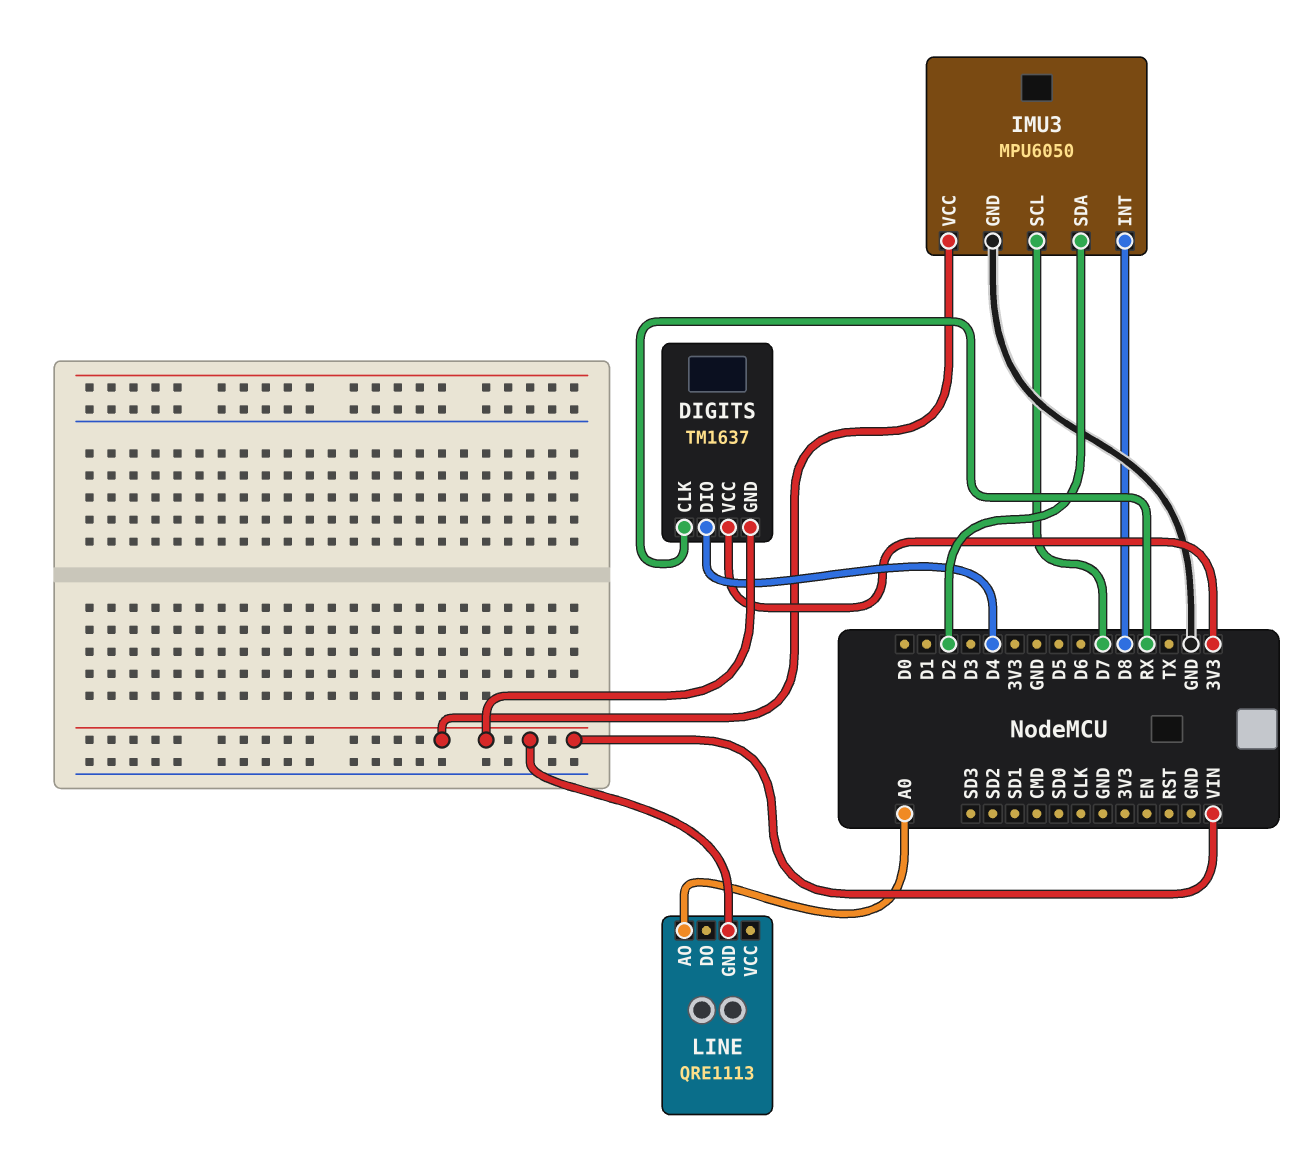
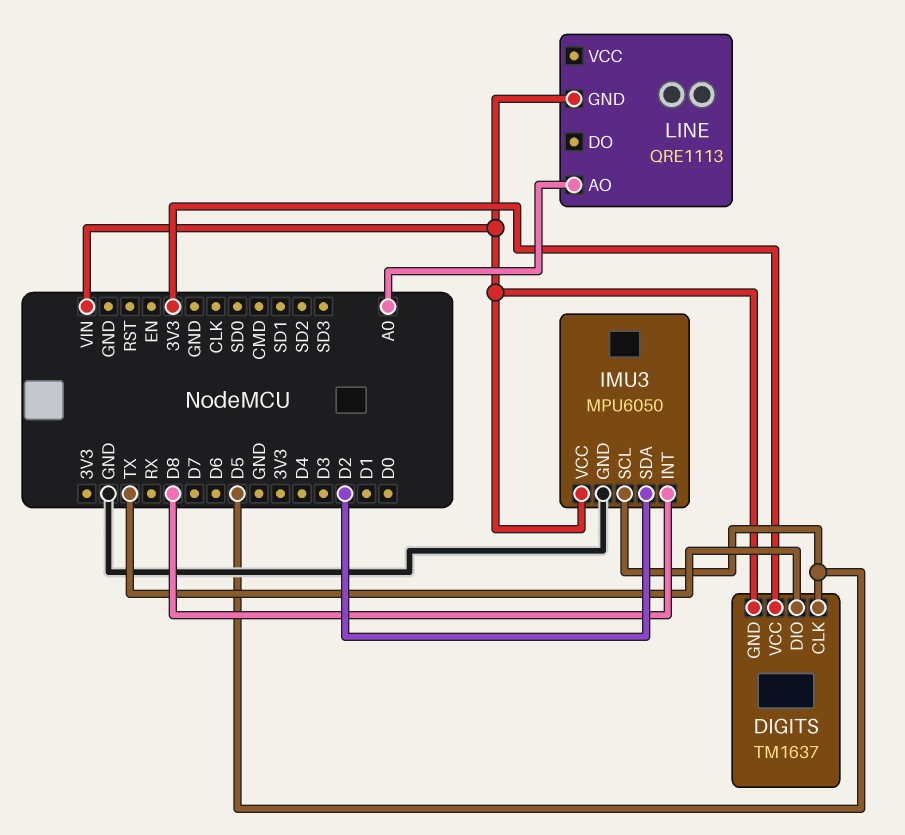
DIGITS pin CLK: RX -> D5
DIGITS pin DIO: D4 -> TX
IMU3 pin SCL: D7 -> D5

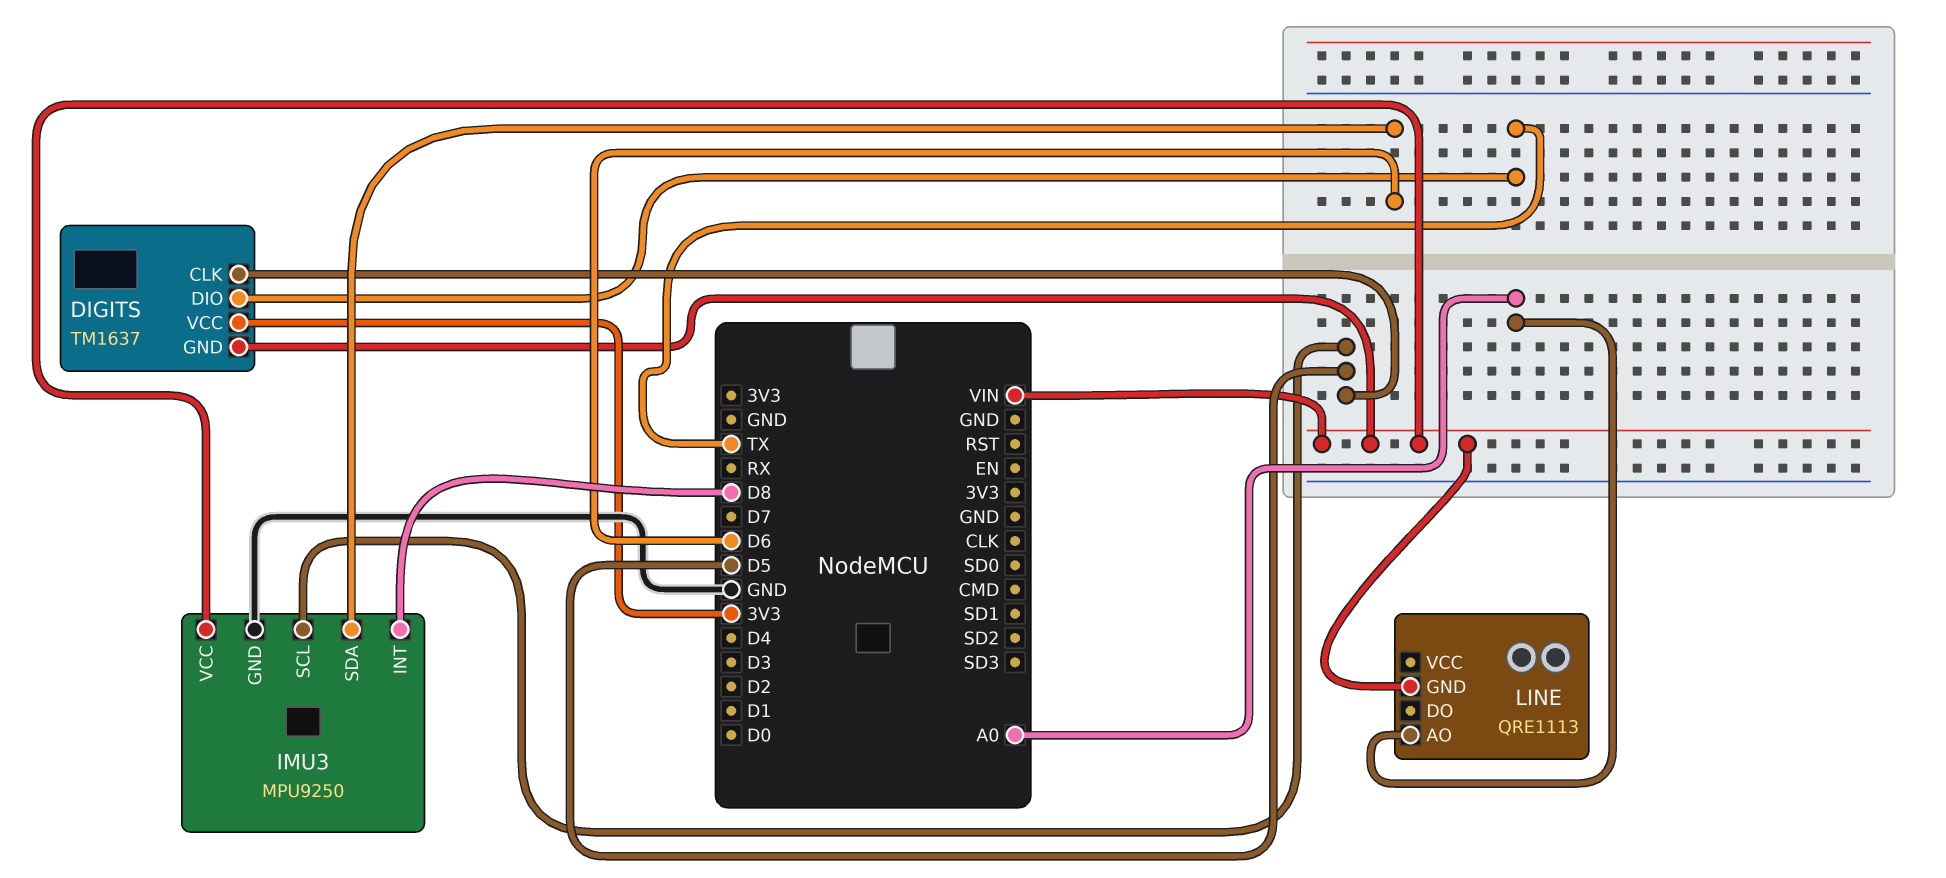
IMU3: MPU6050 -> MPU9250
IMU3 pin SDA: D2 -> D6

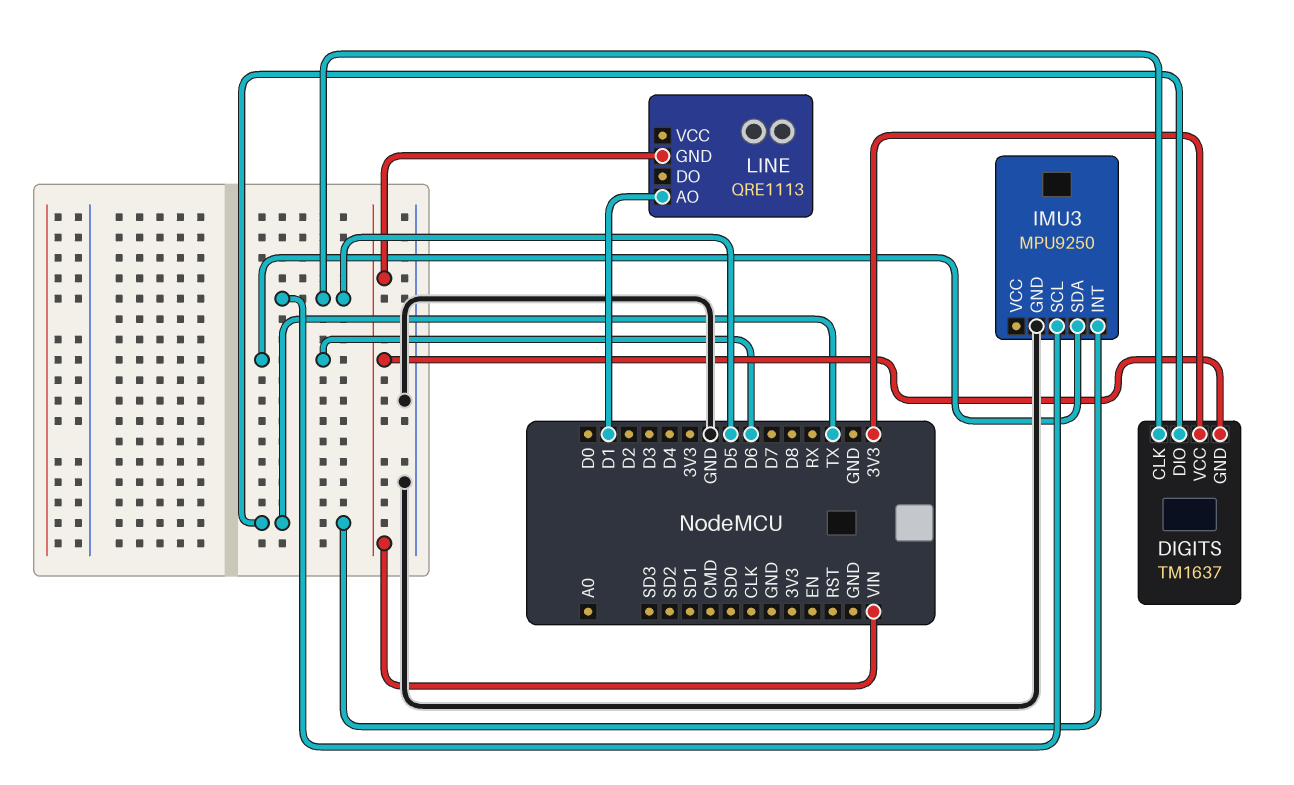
IMU3 pin INT: D8 -> TX
IMU3 pin VCC: VIN -> none
LINE pin AO: A0 -> D1

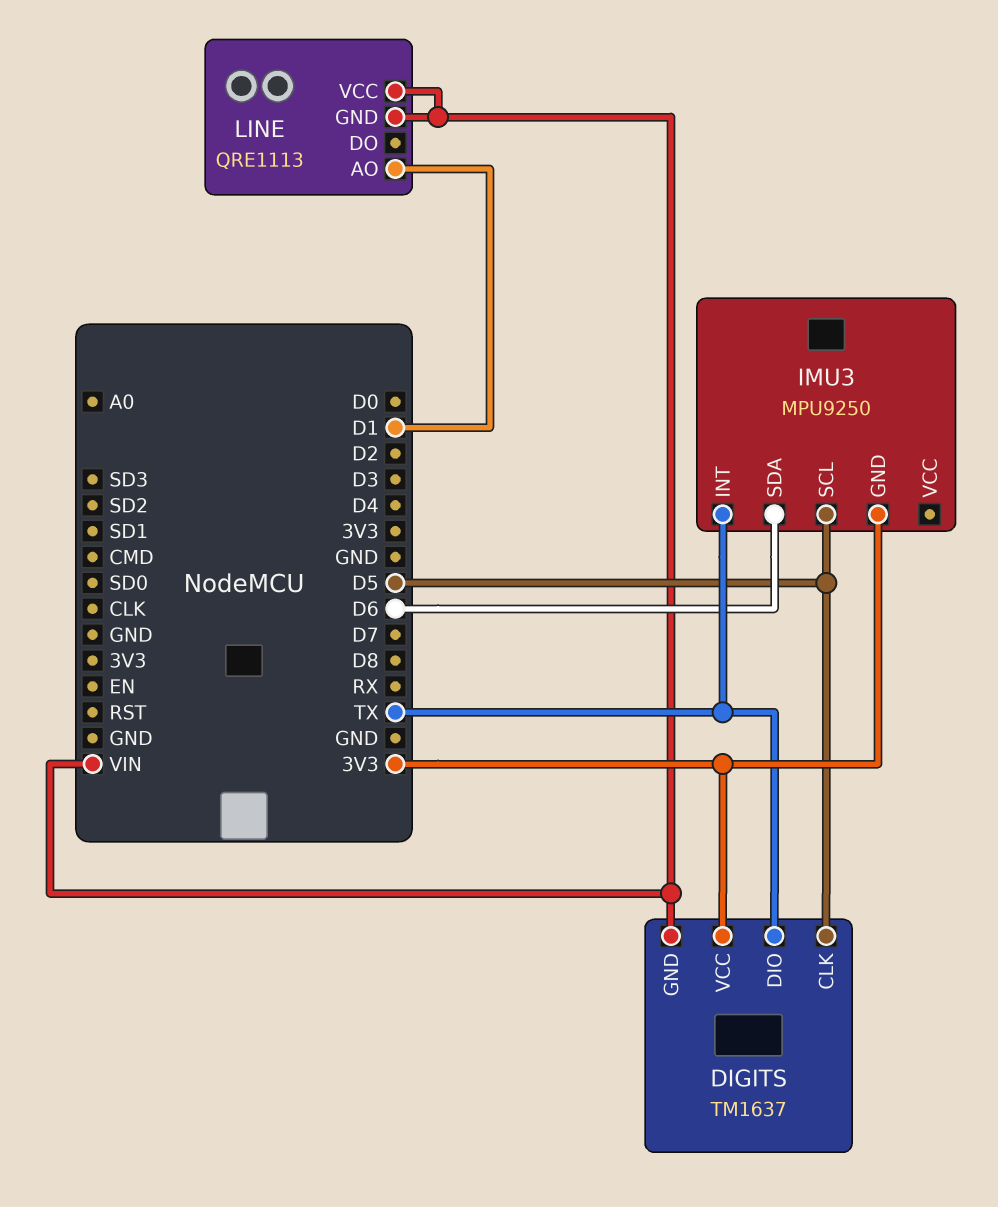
IMU3 pin GND: GND -> 3V3
LINE pin VCC: none -> VIN

